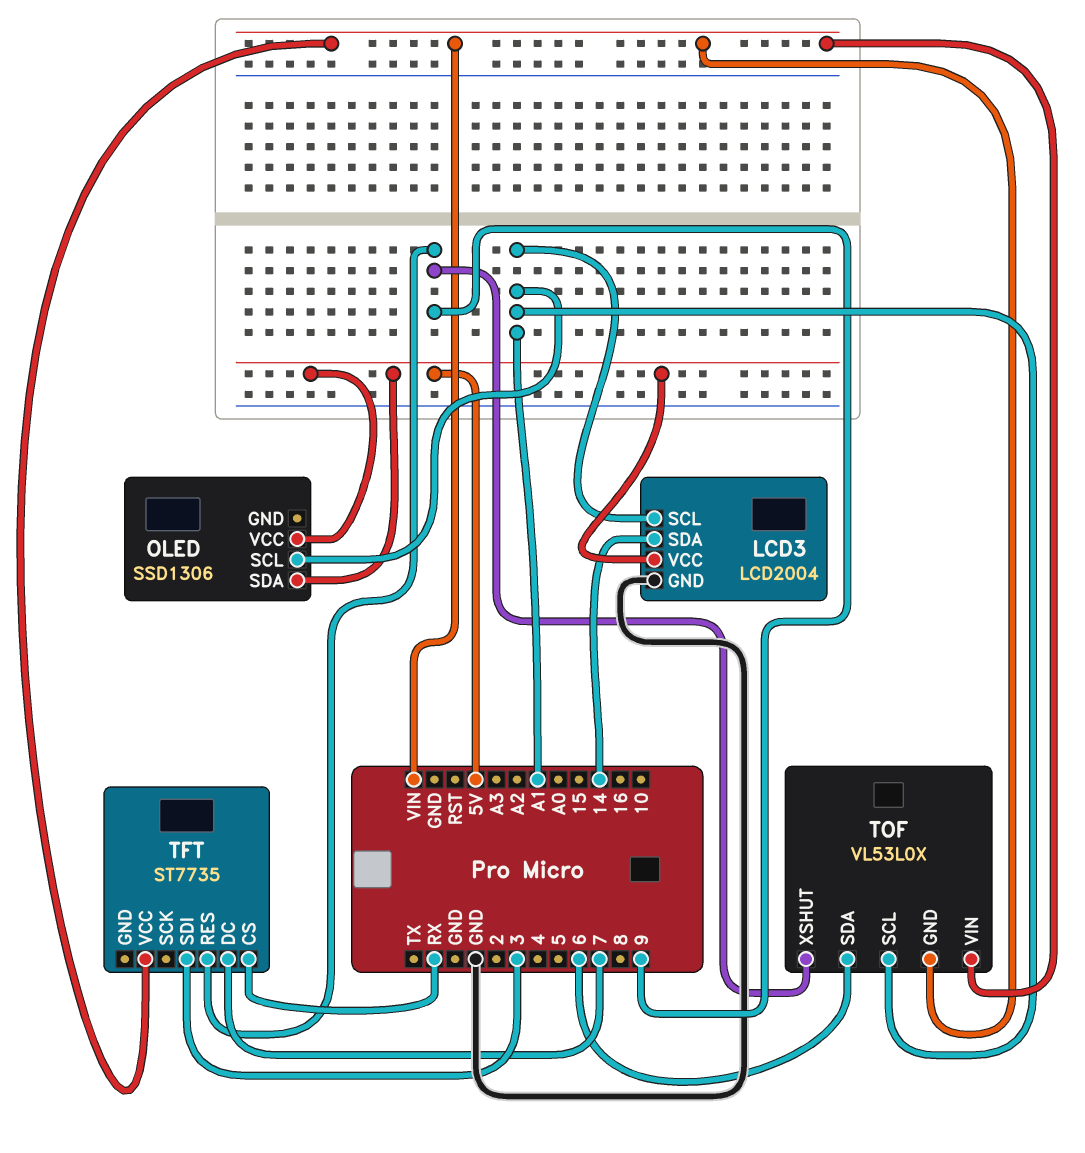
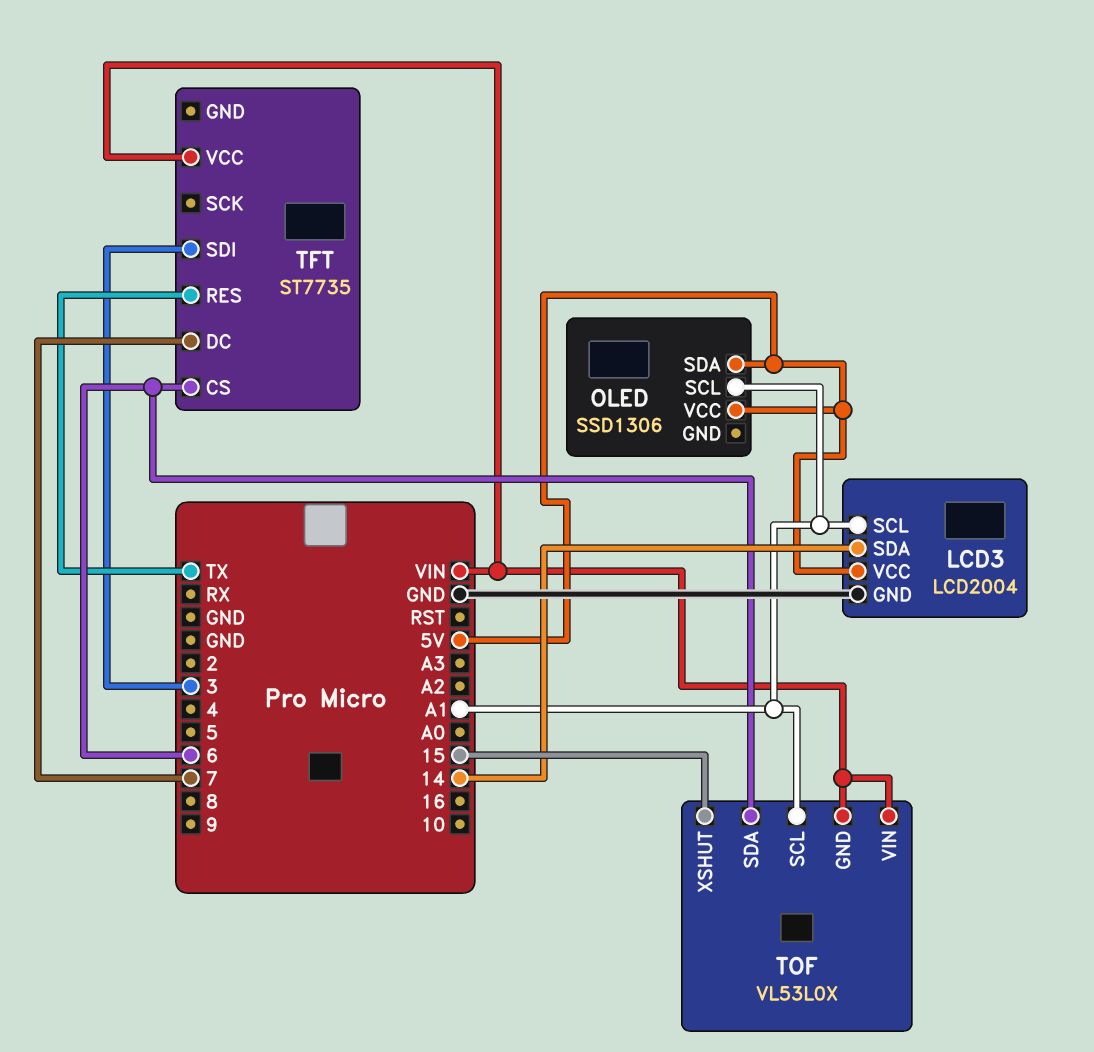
TFT pin CS: RX -> 6
TFT pin RES: 9 -> TX
TOF pin XSHUT: 9 -> 15

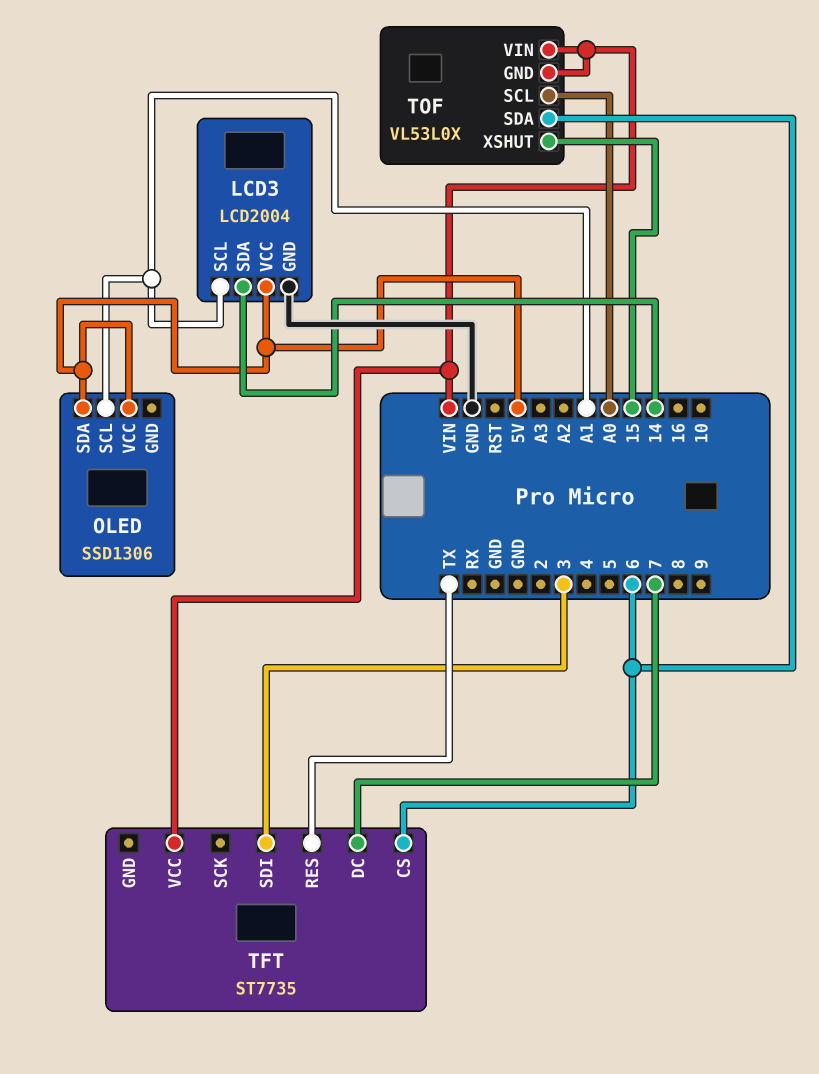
TOF pin SCL: A1 -> A0

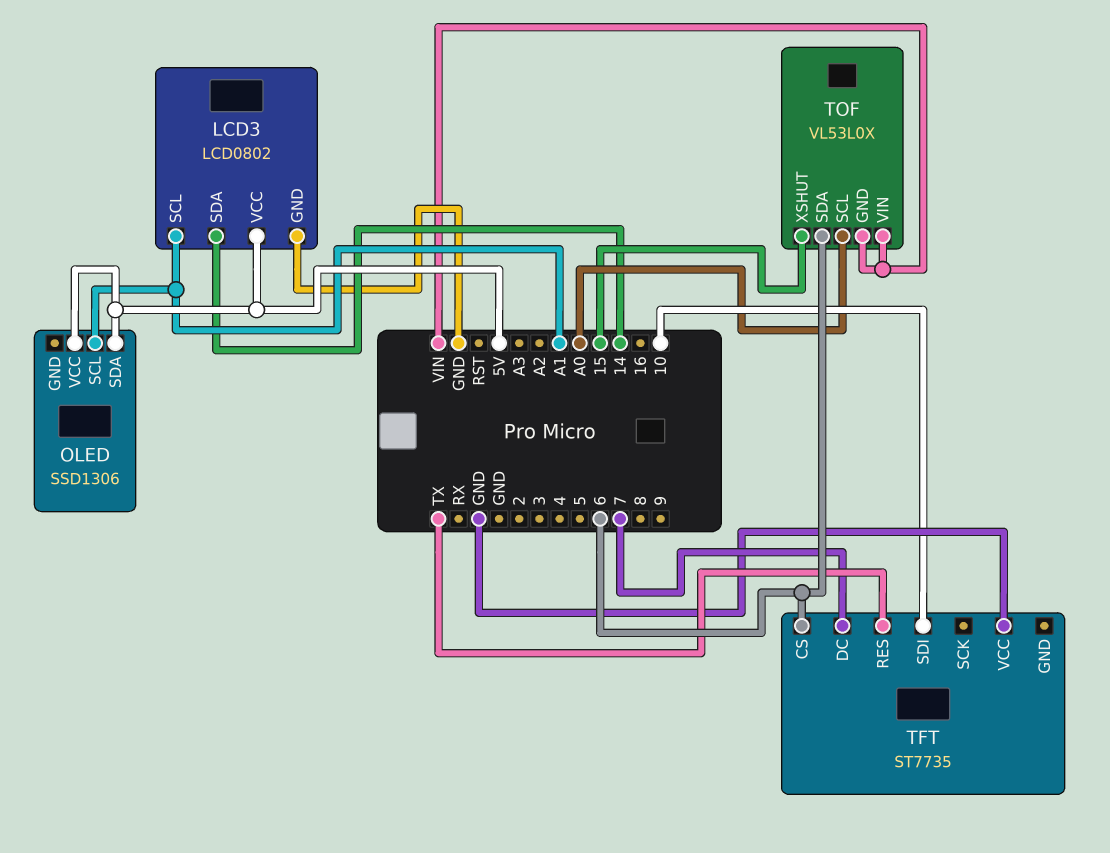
LCD3: LCD2004 -> LCD0802
TFT pin SDI: 3 -> 10
TFT pin VCC: VIN -> GND

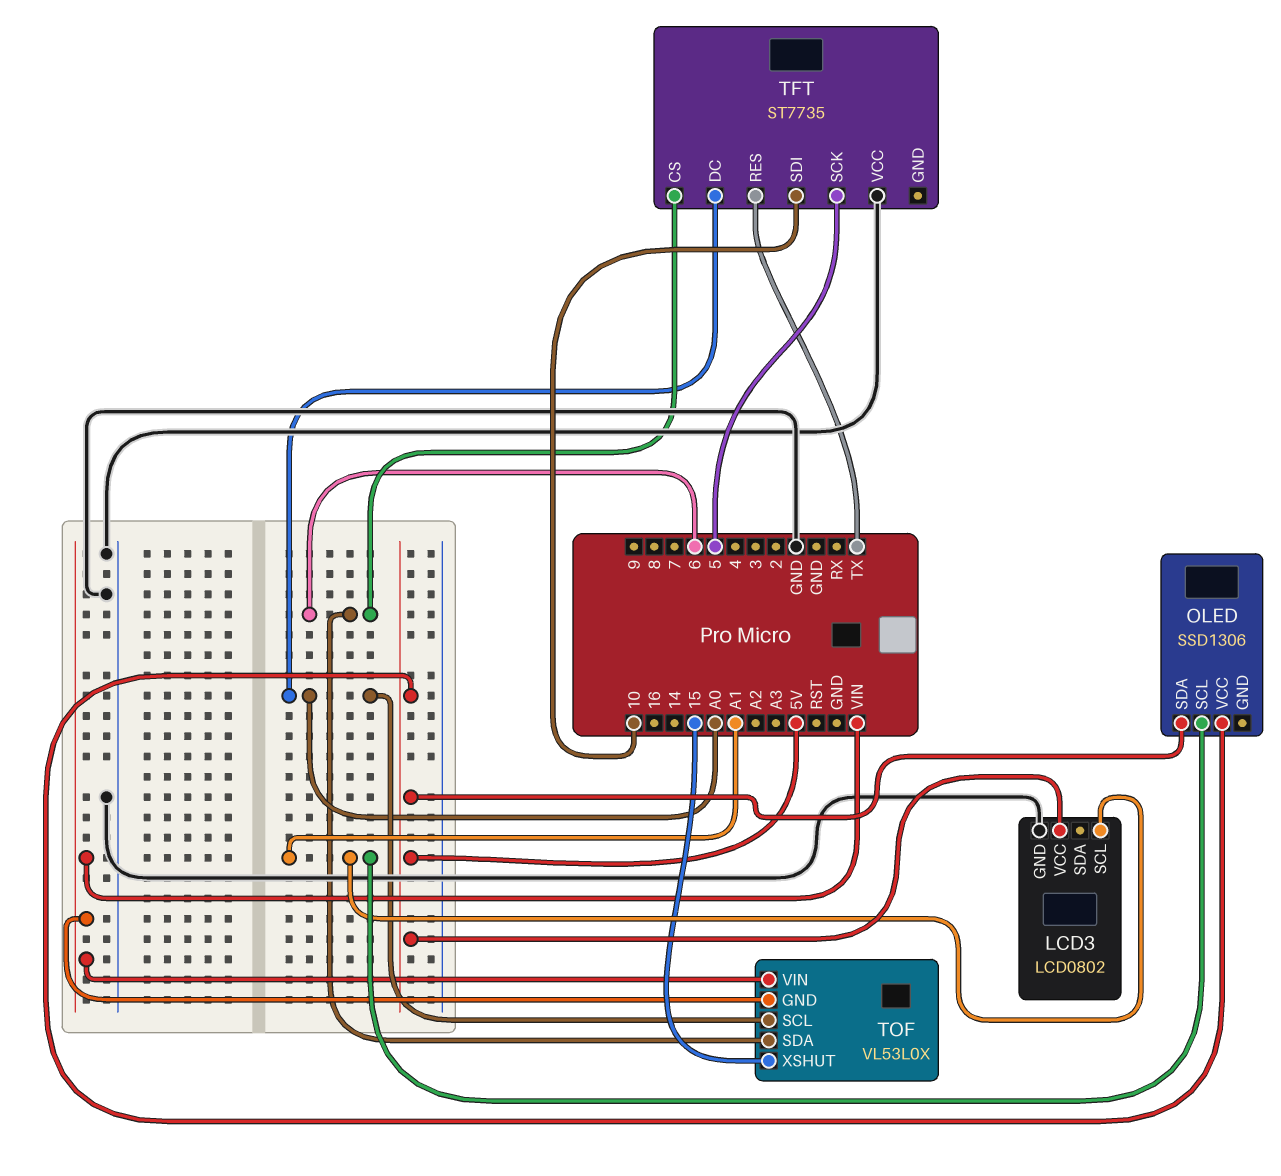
LCD3 pin SDA: 14 -> none
TFT pin DC: 7 -> A0
TFT pin SCK: none -> 5

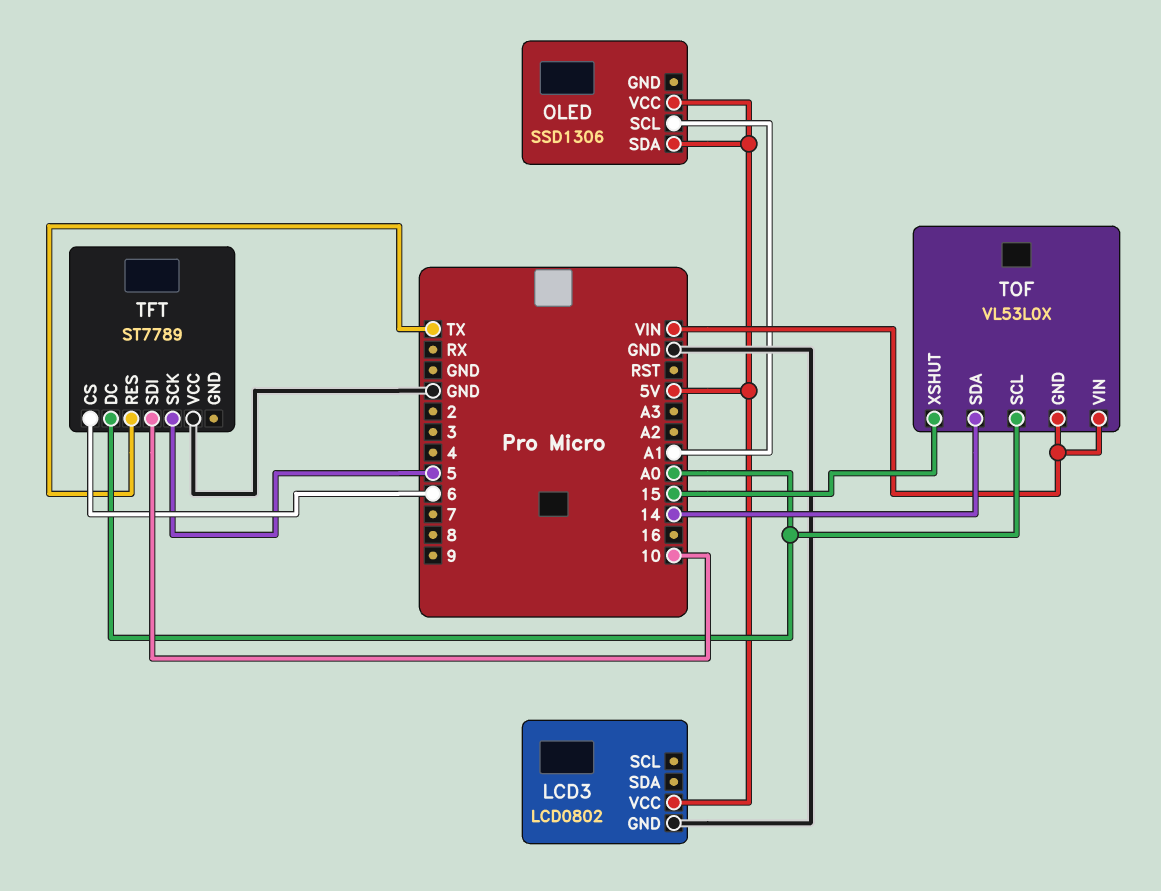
LCD3 pin SCL: A1 -> none
TFT: ST7735 -> ST7789
TOF pin SDA: 6 -> 14

